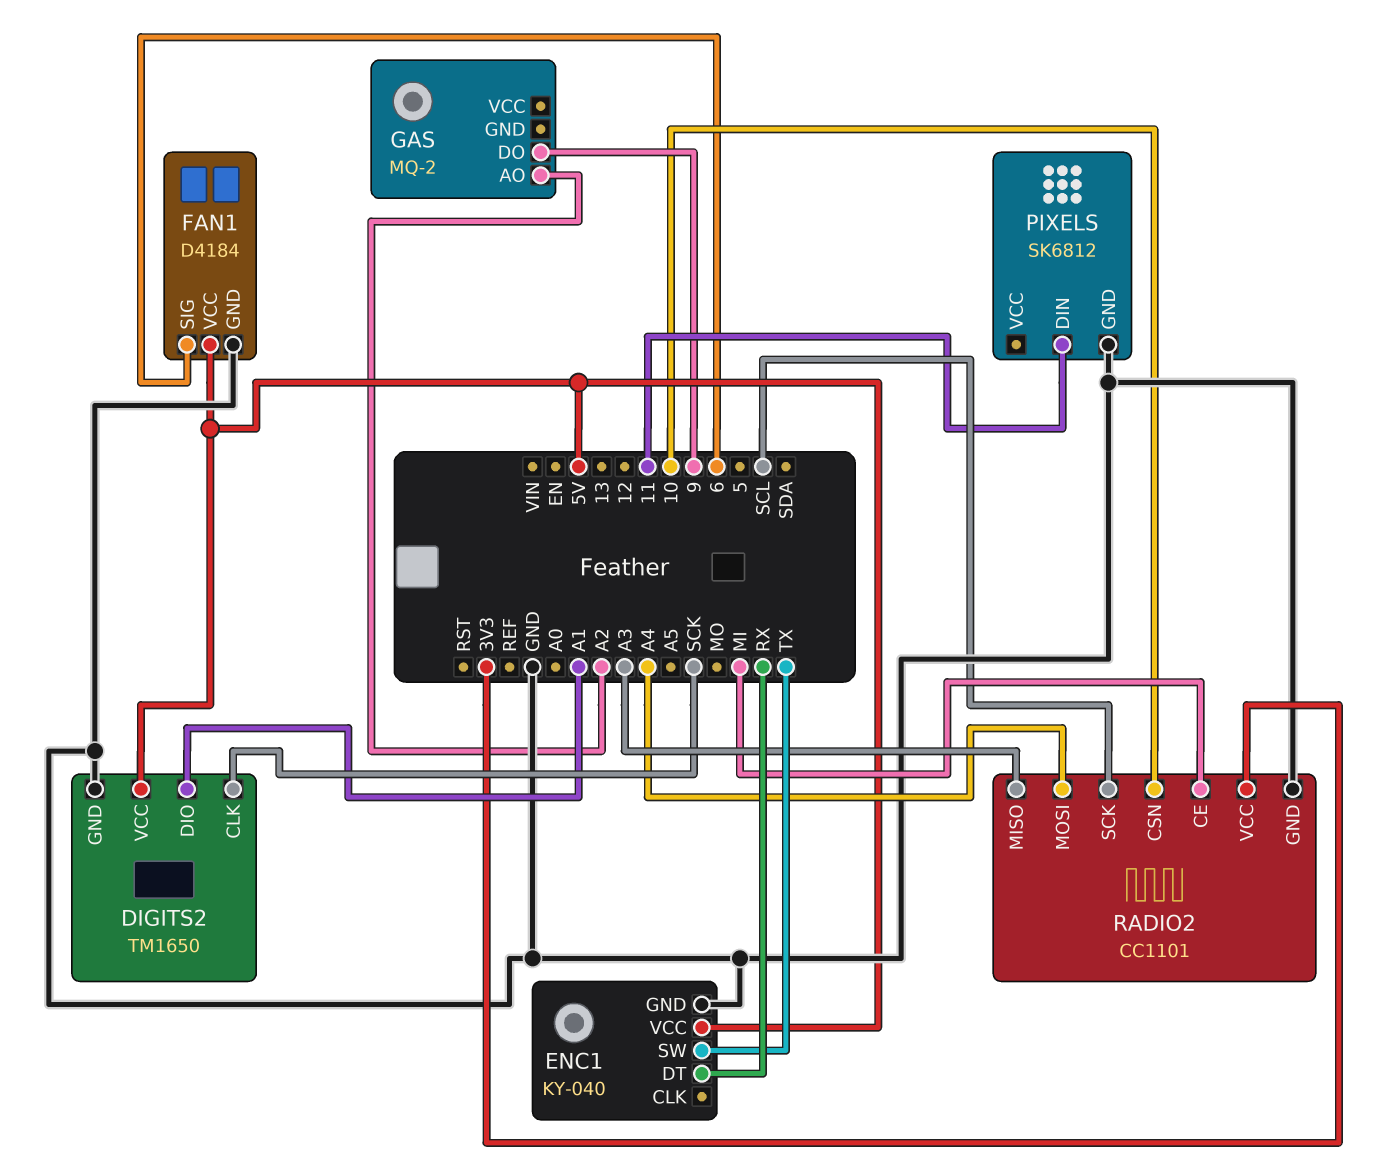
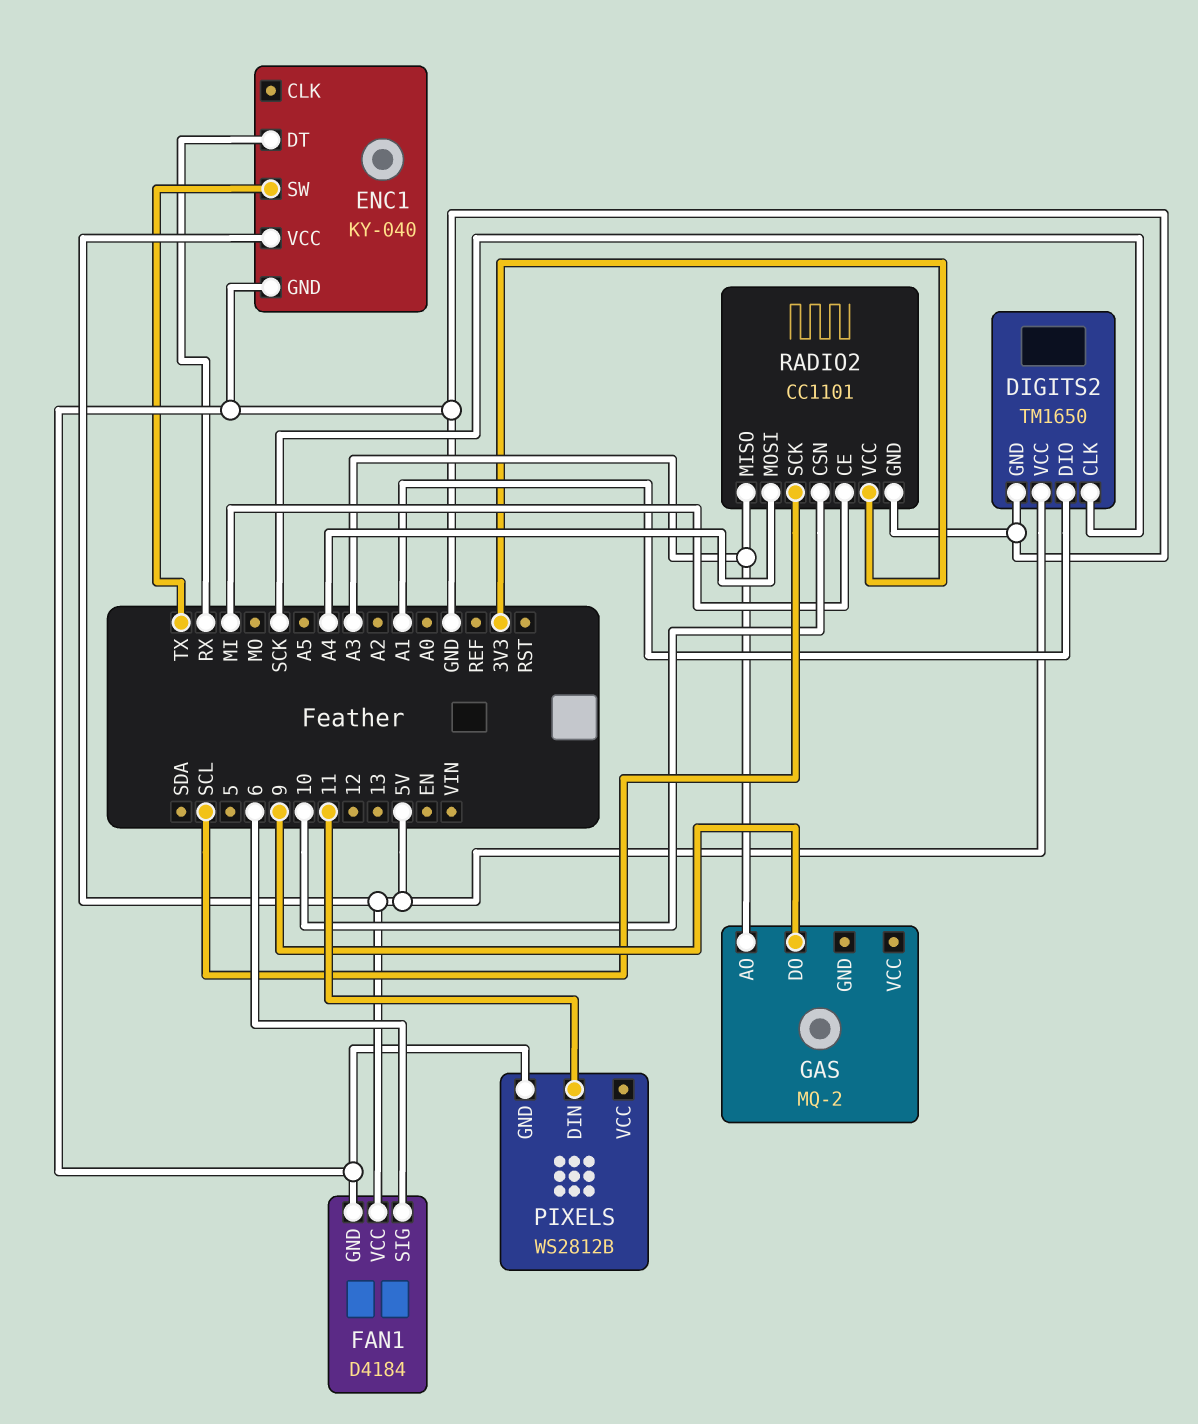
GAS pin AO: A2 -> A3
PIXELS: SK6812 -> WS2812B

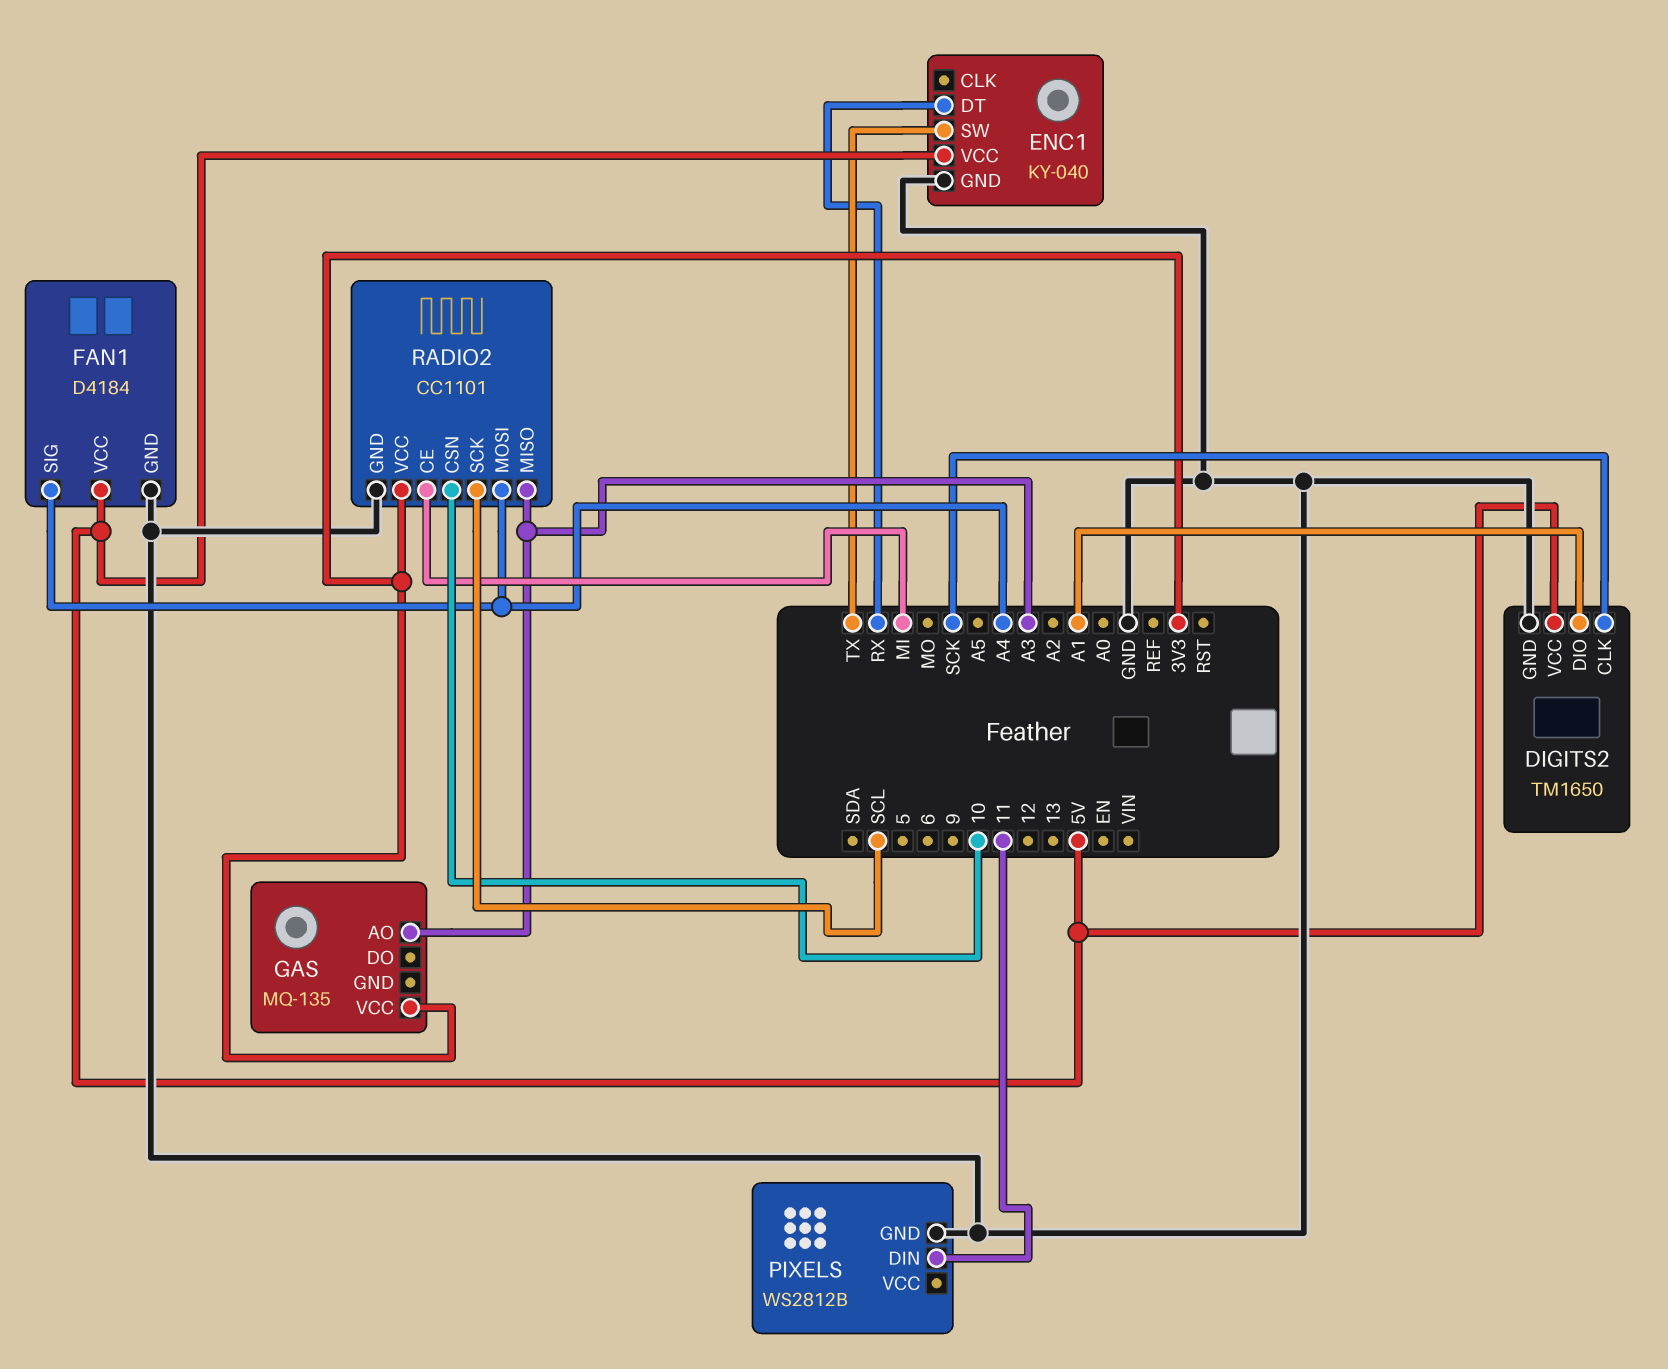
FAN1 pin SIG: 6 -> A4
GAS: MQ-2 -> MQ-135
GAS pin DO: 9 -> none
GAS pin VCC: none -> 3V3

